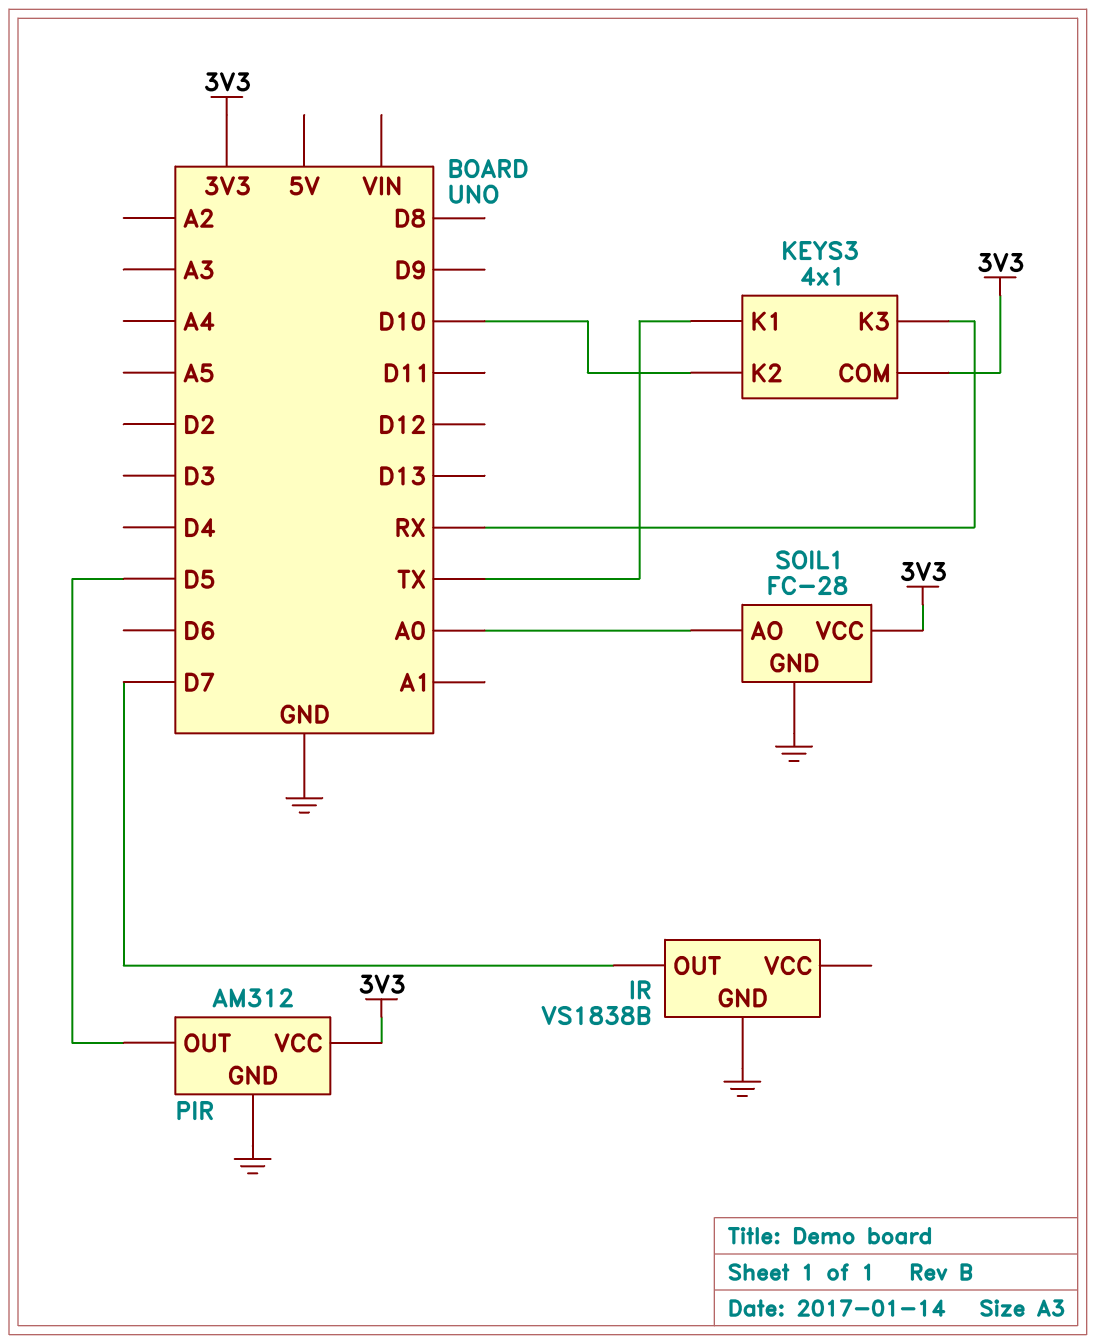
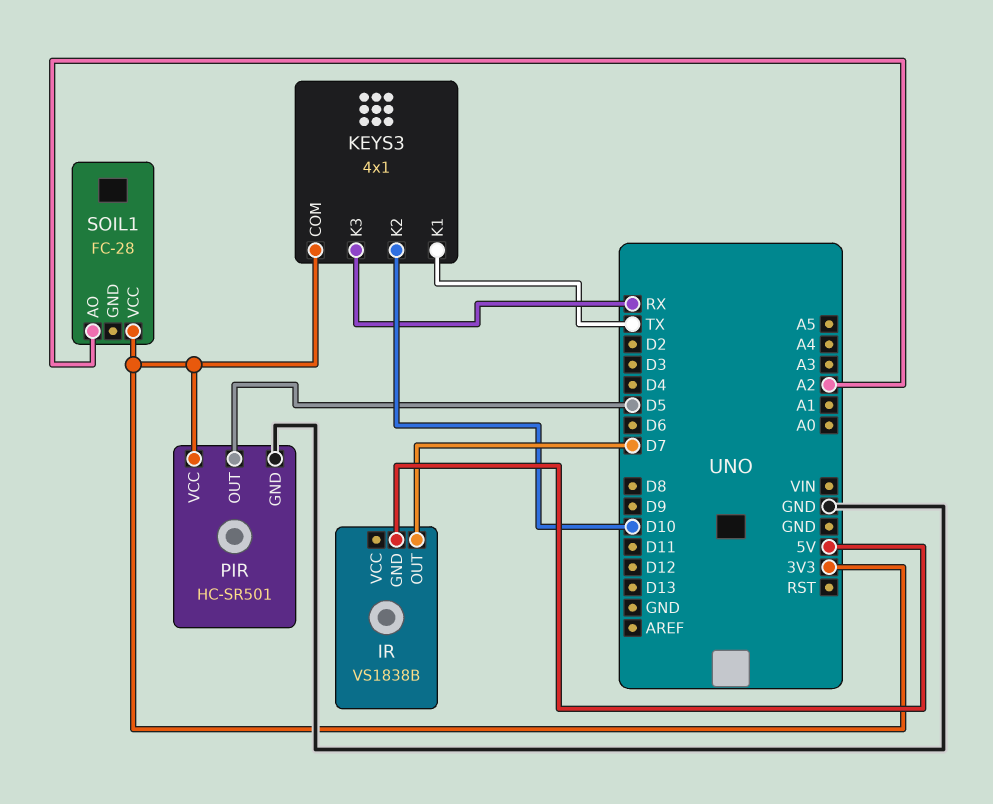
IR pin GND: GND -> 5V
PIR: AM312 -> HC-SR501
SOIL1 pin AO: A0 -> A2
SOIL1 pin GND: GND -> none

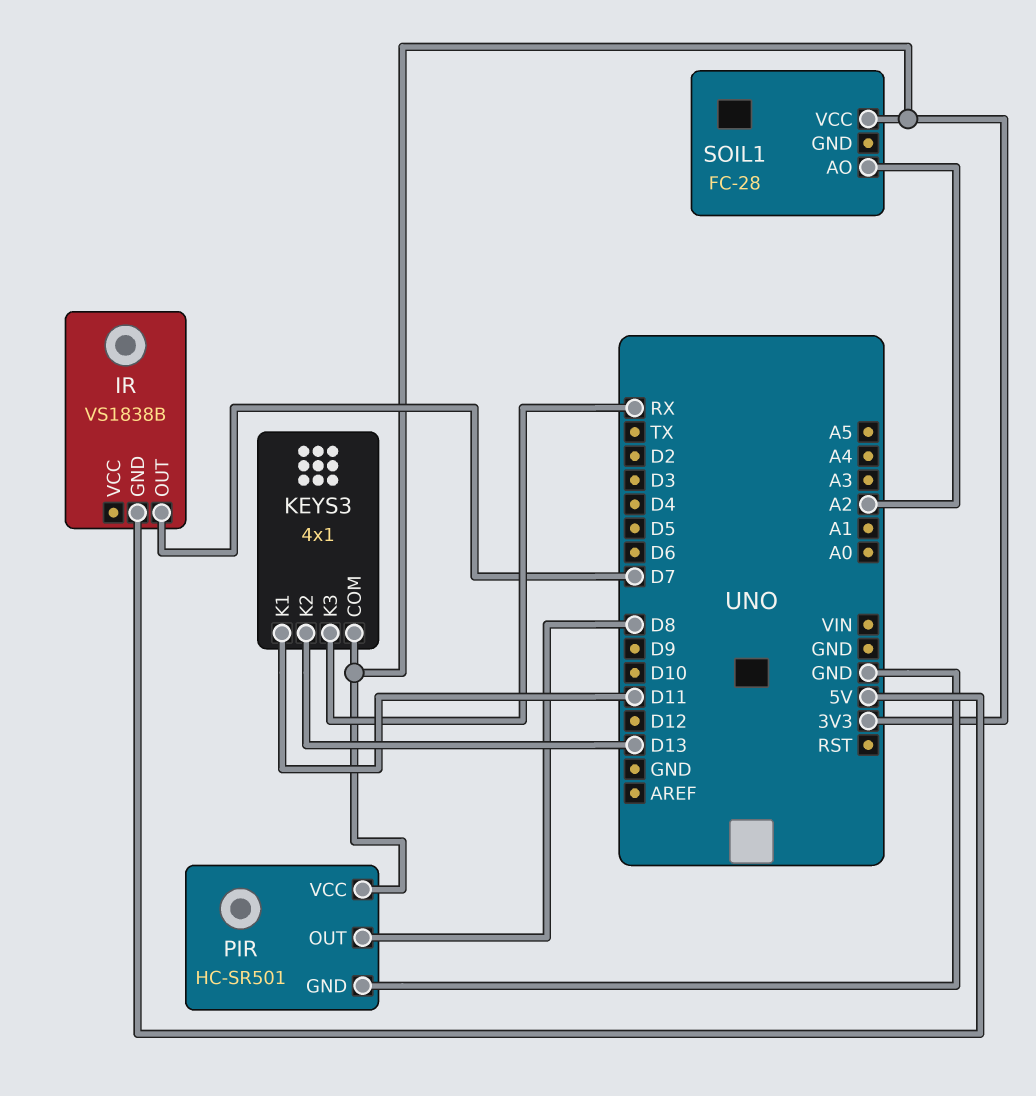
KEYS3 pin K1: TX -> D11
KEYS3 pin K2: D10 -> D13
PIR pin OUT: D5 -> D8

